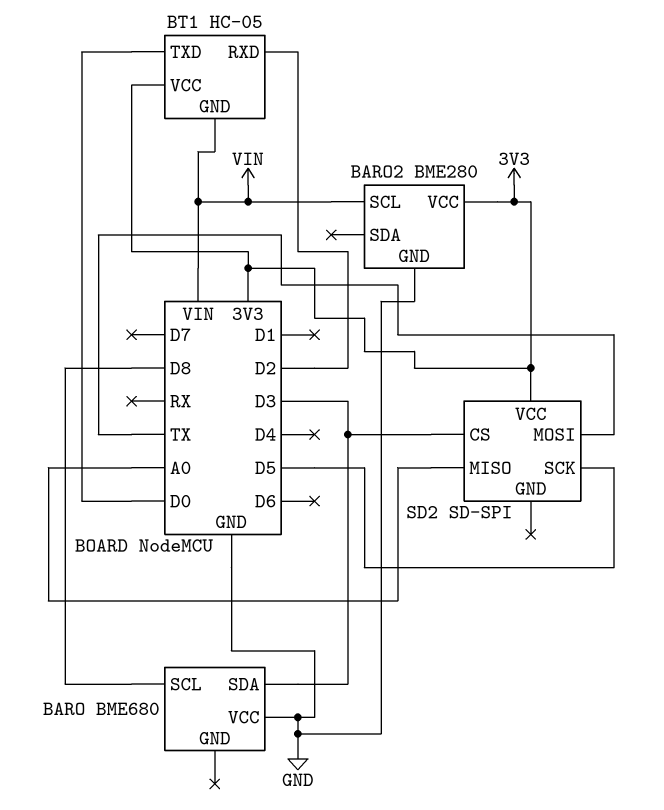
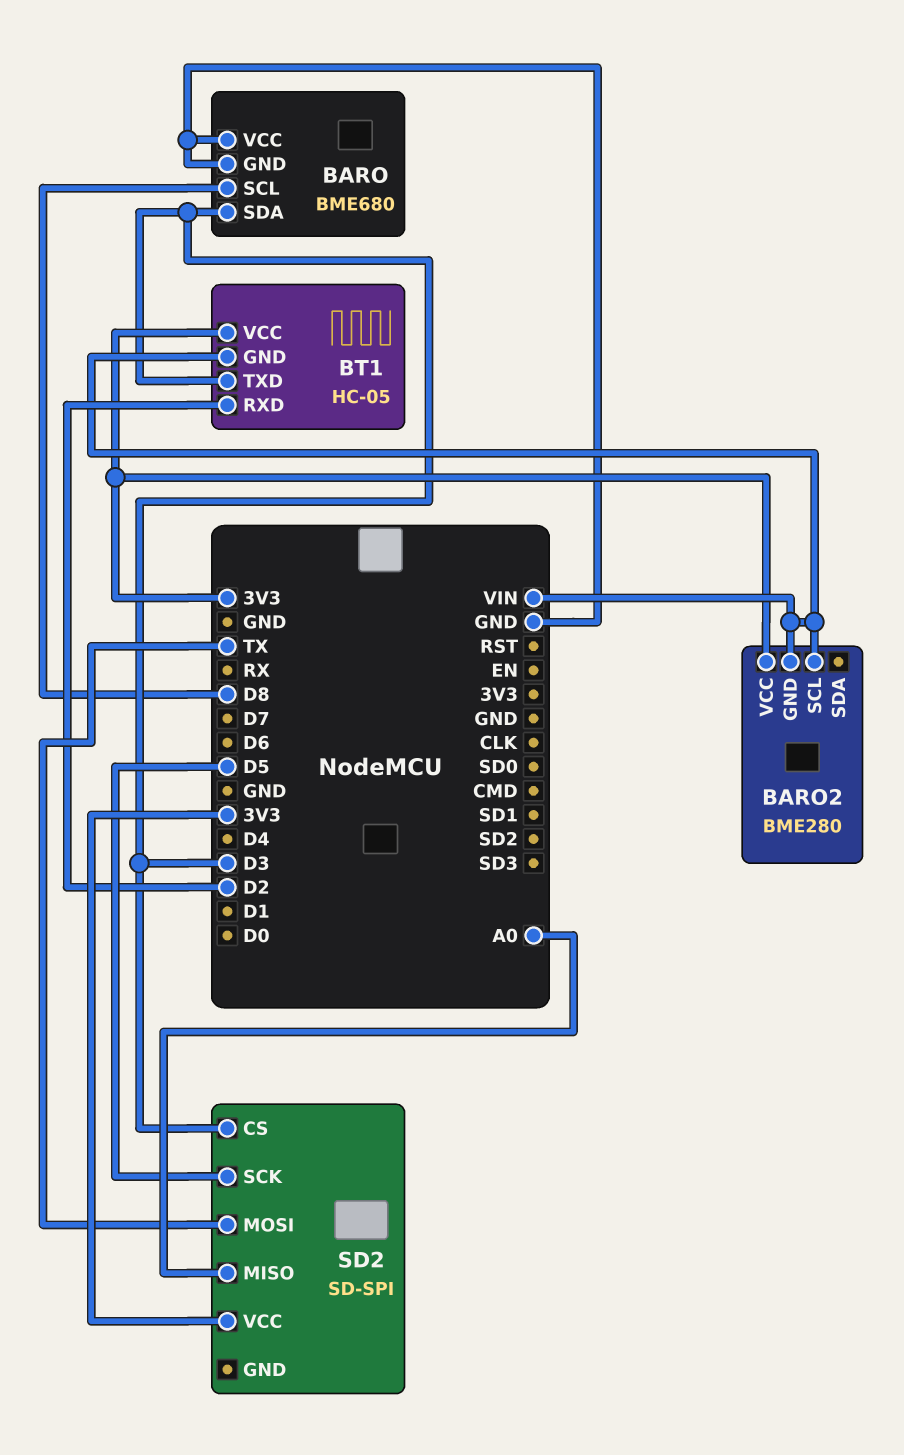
BARO pin GND: none -> GND
BARO2 pin GND: GND -> VIN
BT1 pin TXD: D0 -> D3

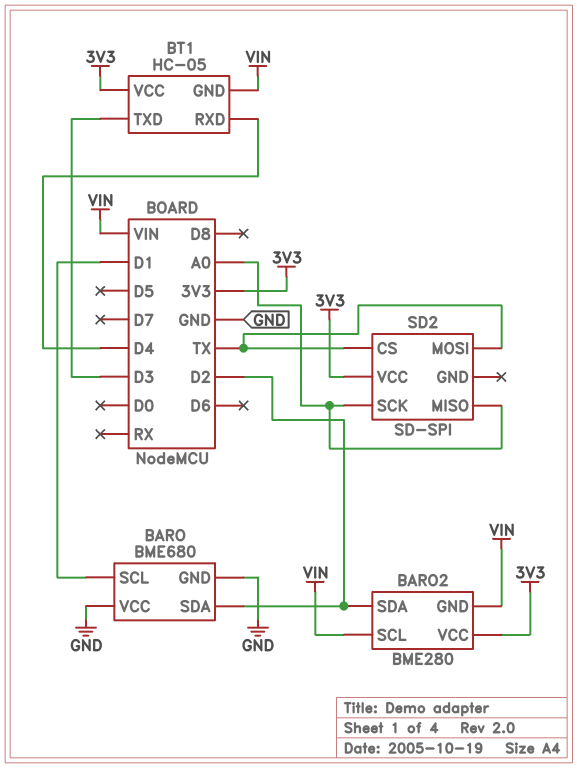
BARO pin SCL: D8 -> D1
BARO pin SDA: D3 -> D2
BARO2 pin SDA: none -> D2
BT1 pin RXD: D2 -> D4
SD2 pin CS: D3 -> TX
SD2 pin SCK: D5 -> A0

